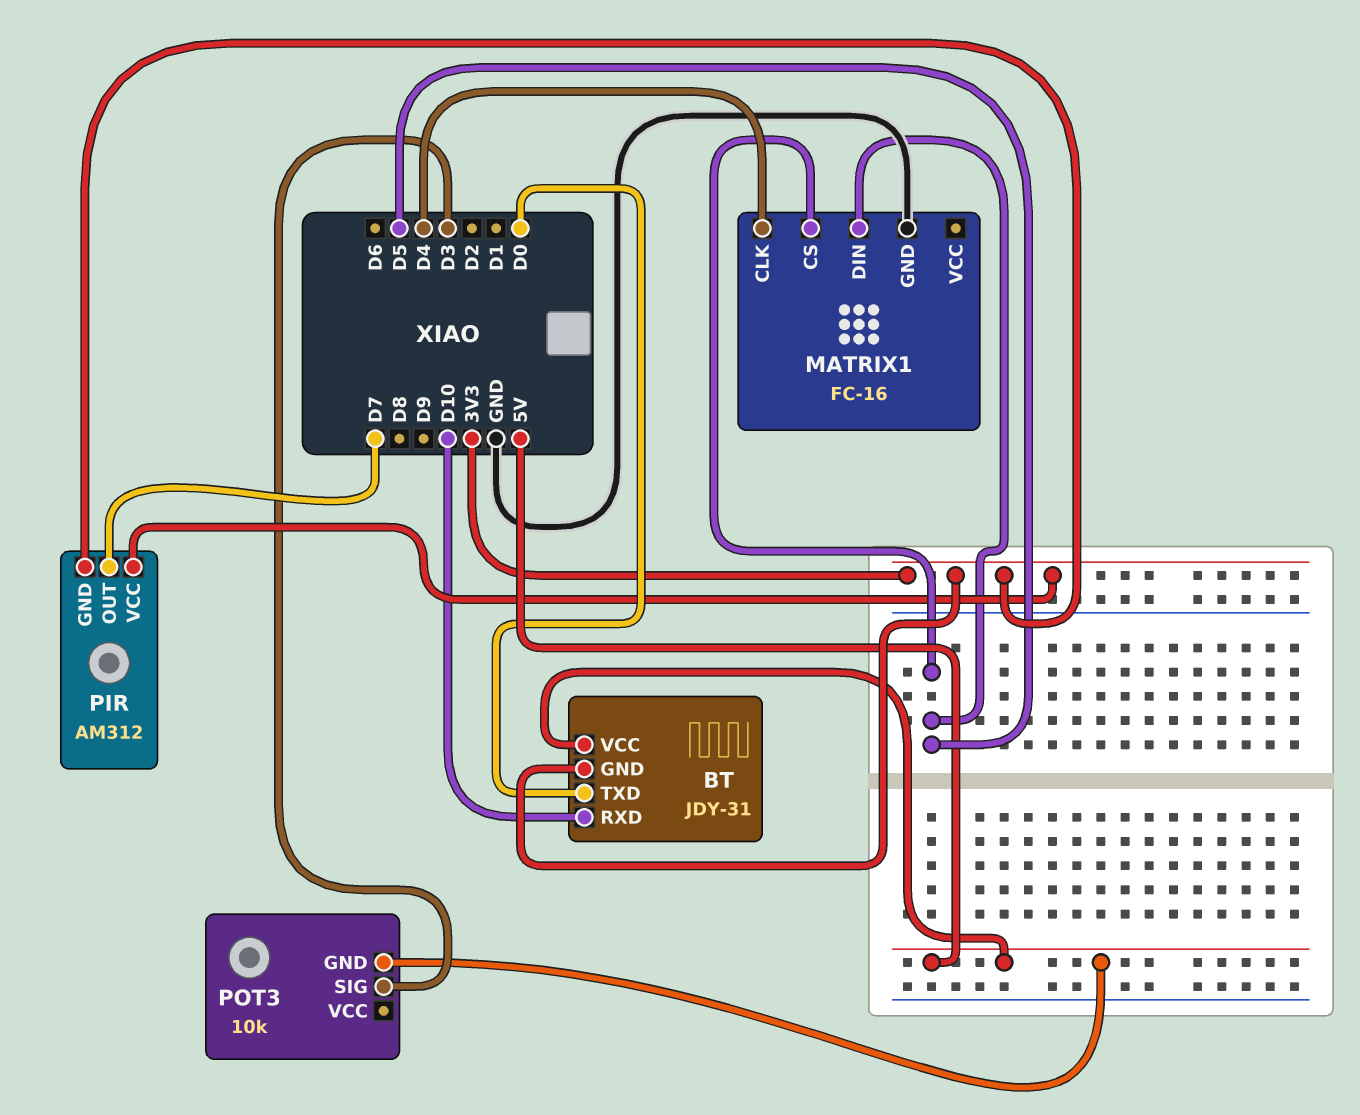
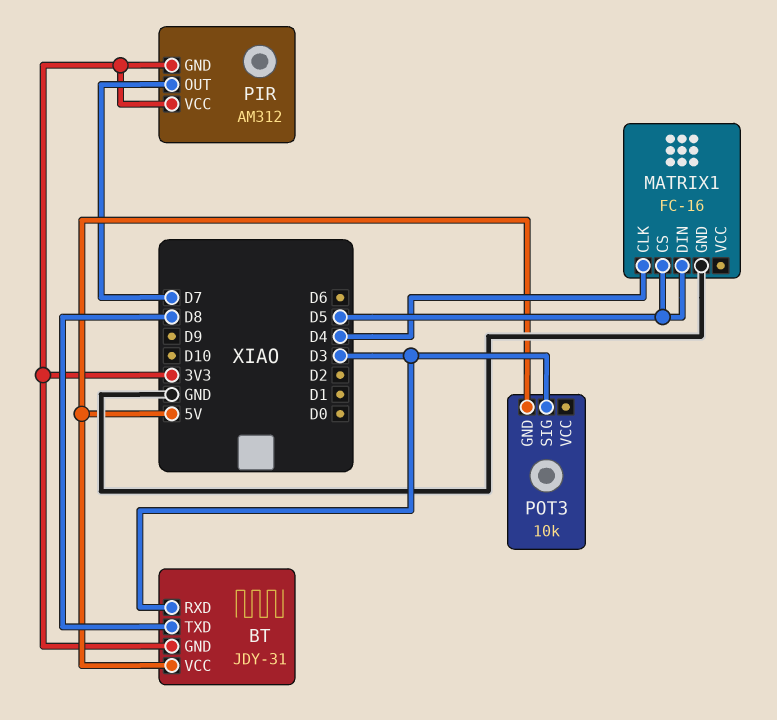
BT pin RXD: D10 -> D3
BT pin TXD: D0 -> D8

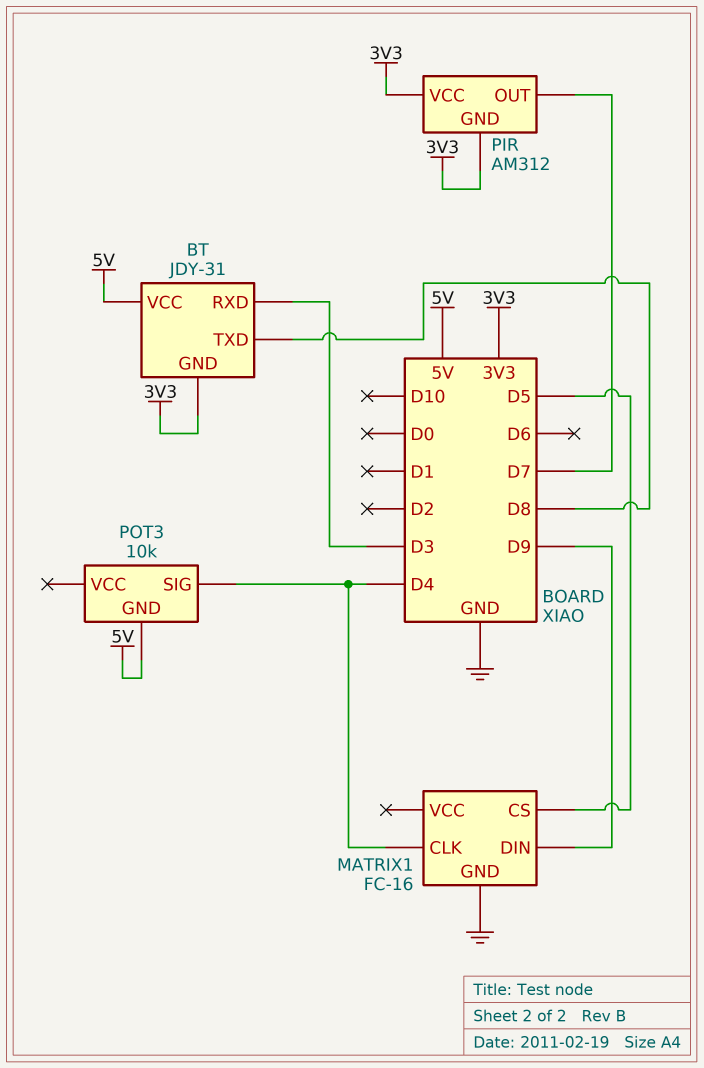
MATRIX1 pin DIN: D5 -> D9
POT3 pin SIG: D3 -> D4

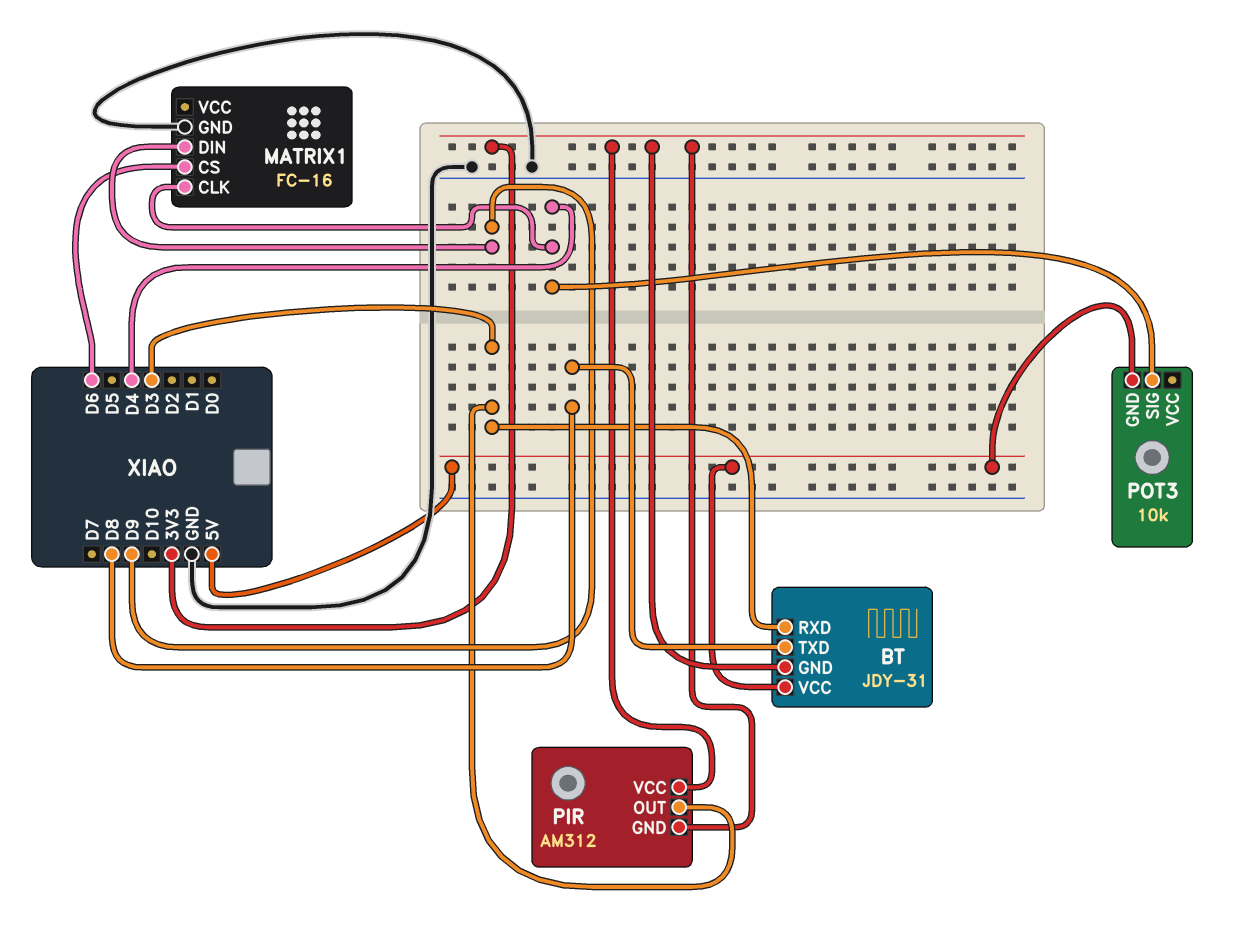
MATRIX1 pin CS: D5 -> D6
PIR pin OUT: D7 -> D3

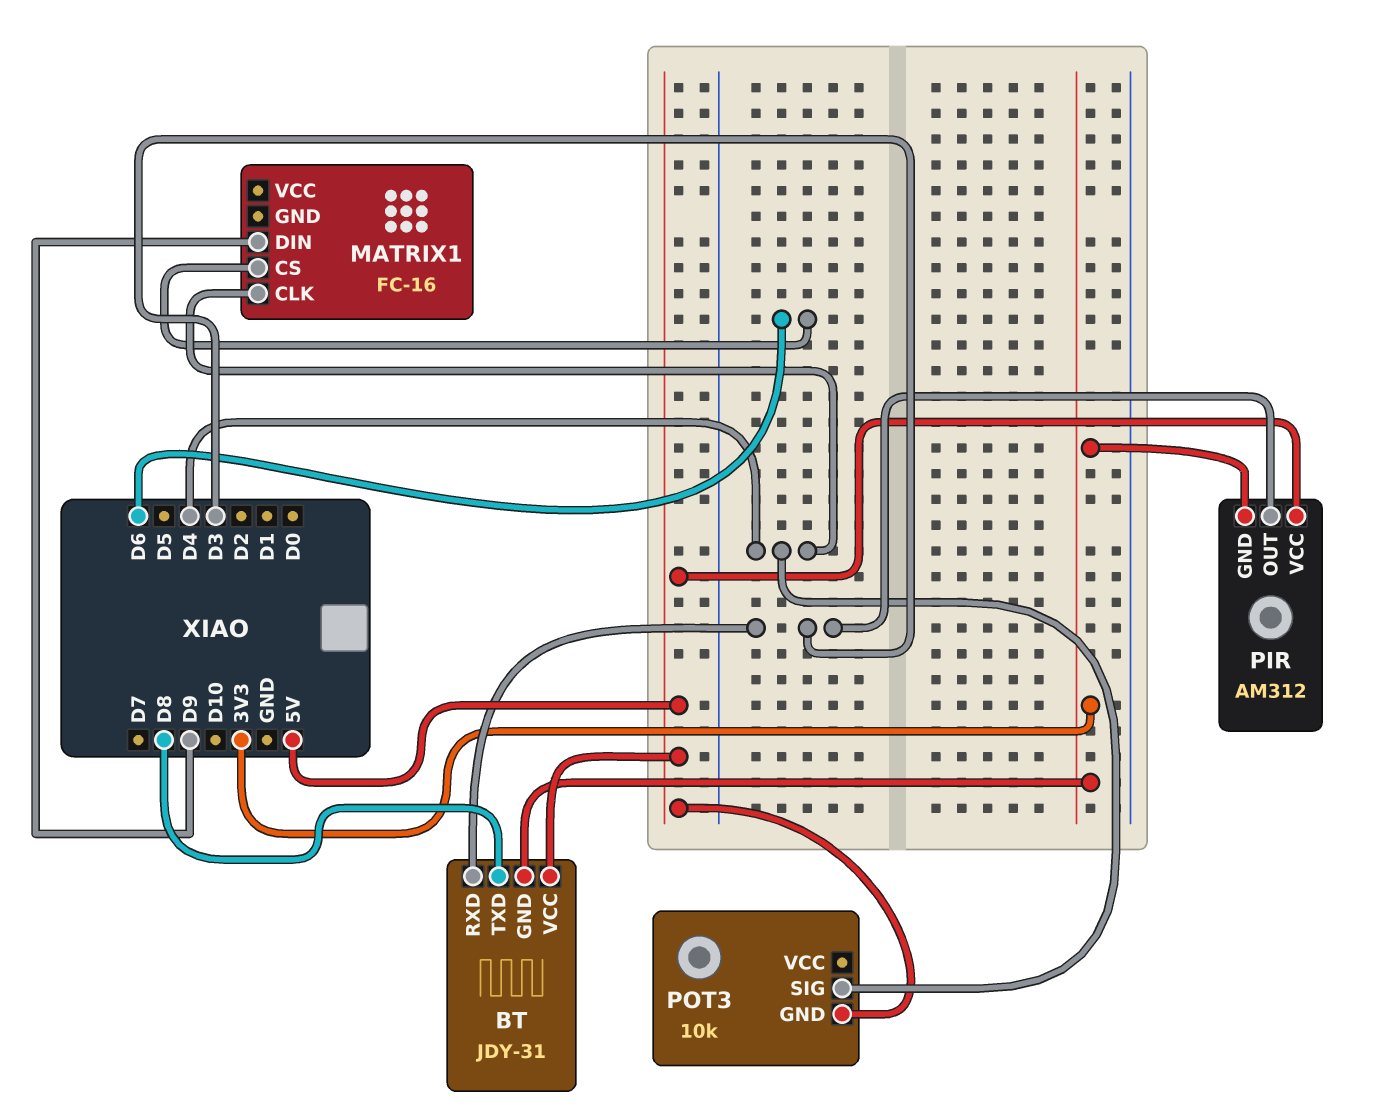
MATRIX1 pin GND: GND -> none
PIR pin VCC: 3V3 -> 5V

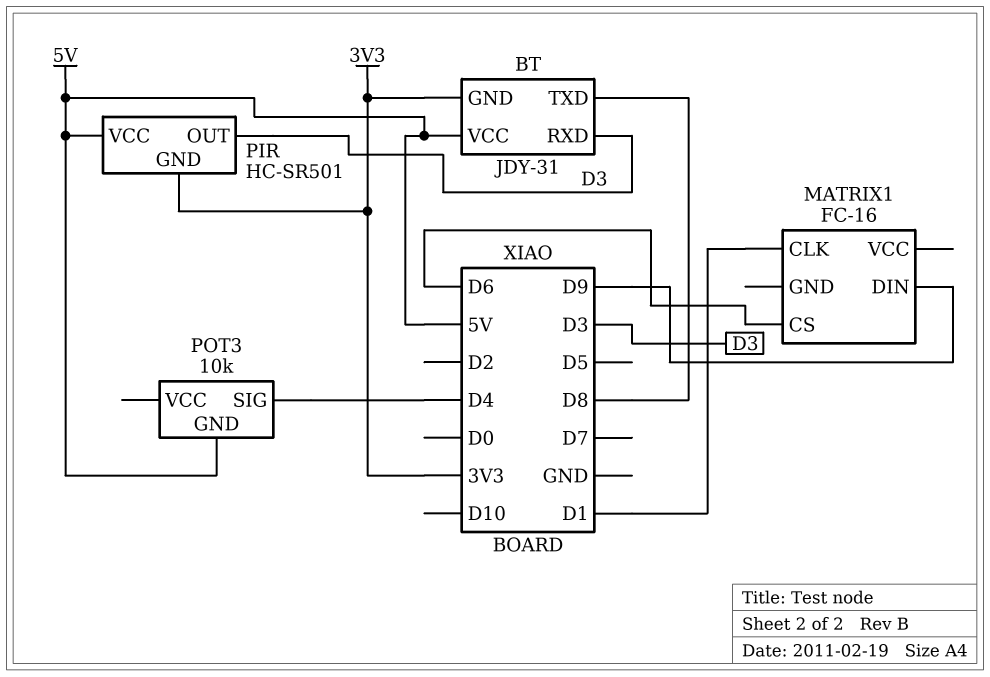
MATRIX1 pin CLK: D4 -> D1
PIR: AM312 -> HC-SR501

